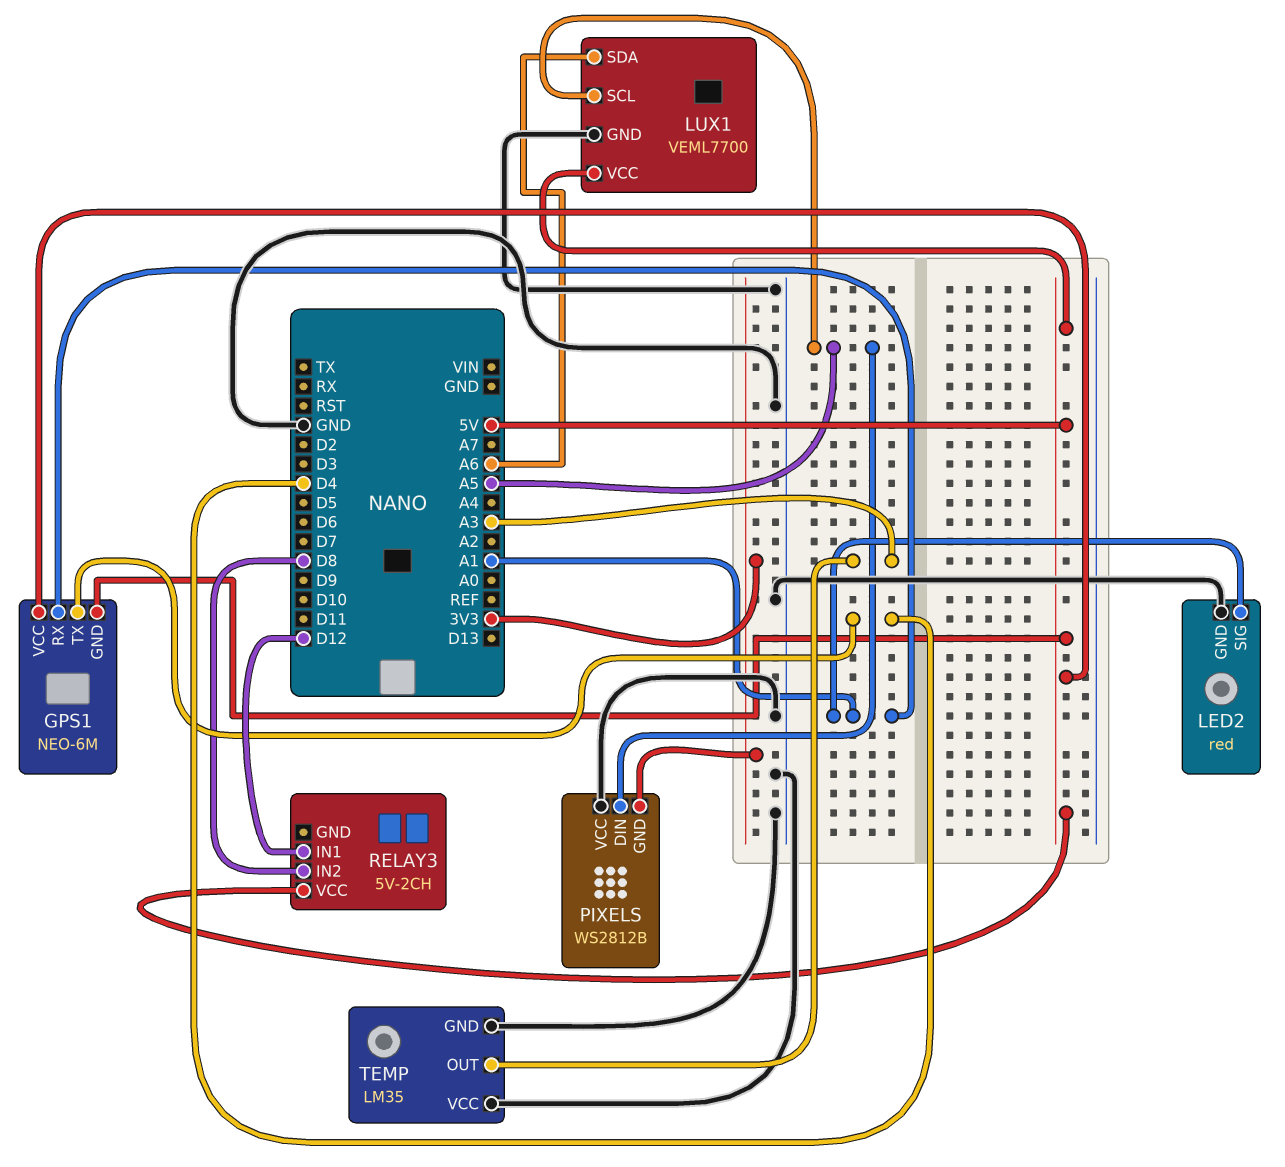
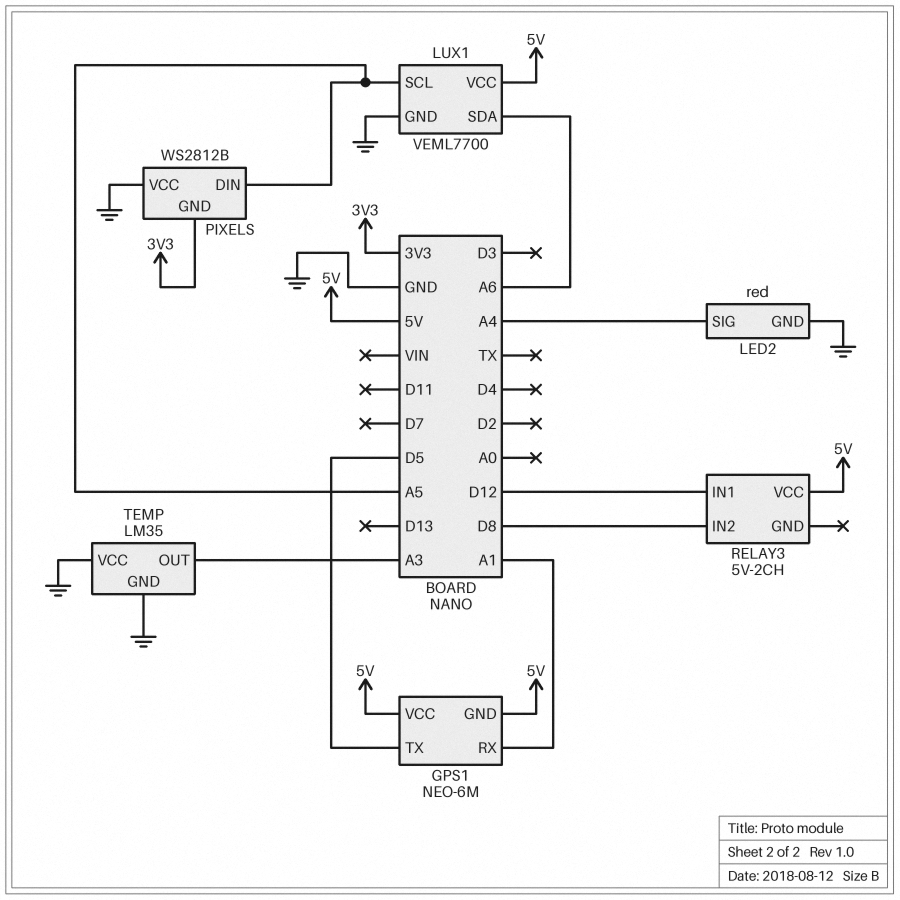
GPS1 pin TX: D4 -> D5
LED2 pin SIG: A1 -> A4

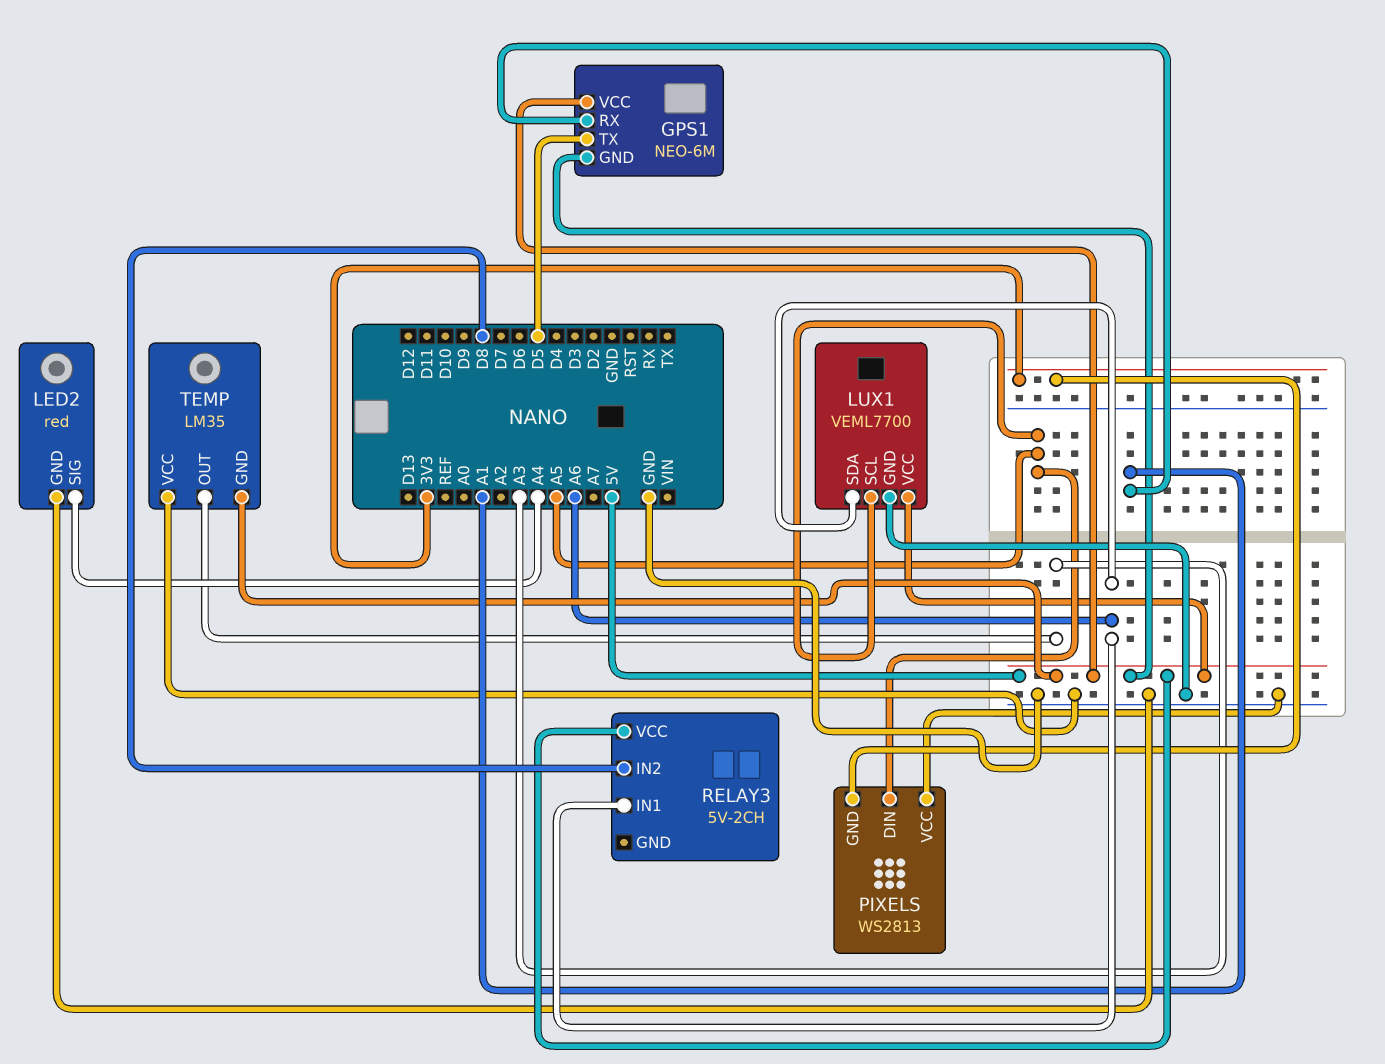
PIXELS: WS2812B -> WS2813
RELAY3 pin IN1: D12 -> A6
TEMP pin GND: GND -> 5V

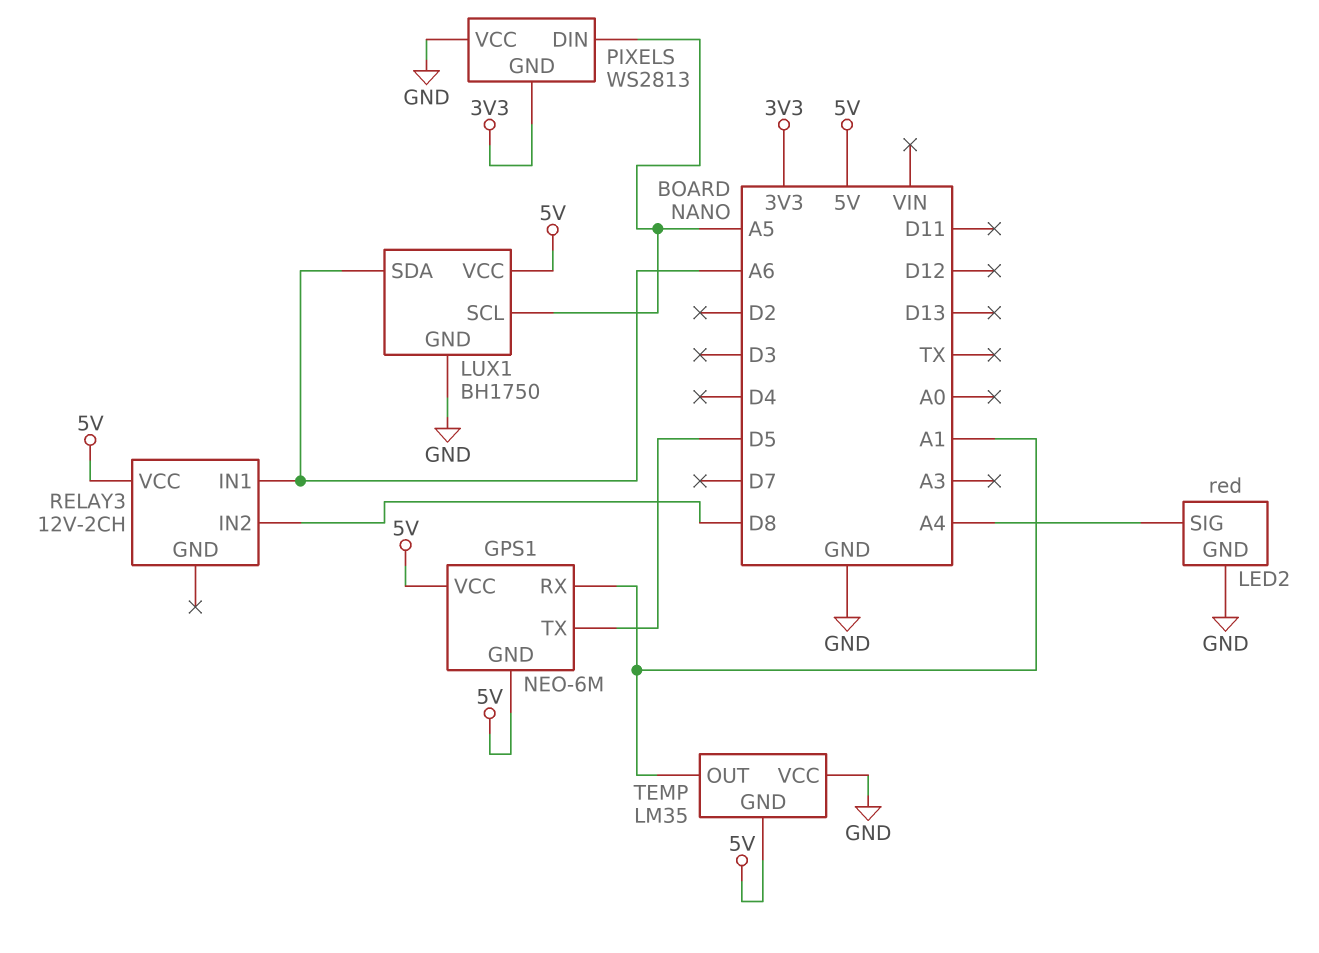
LUX1: VEML7700 -> BH1750
RELAY3: 5V-2CH -> 12V-2CH
TEMP pin OUT: A3 -> A1

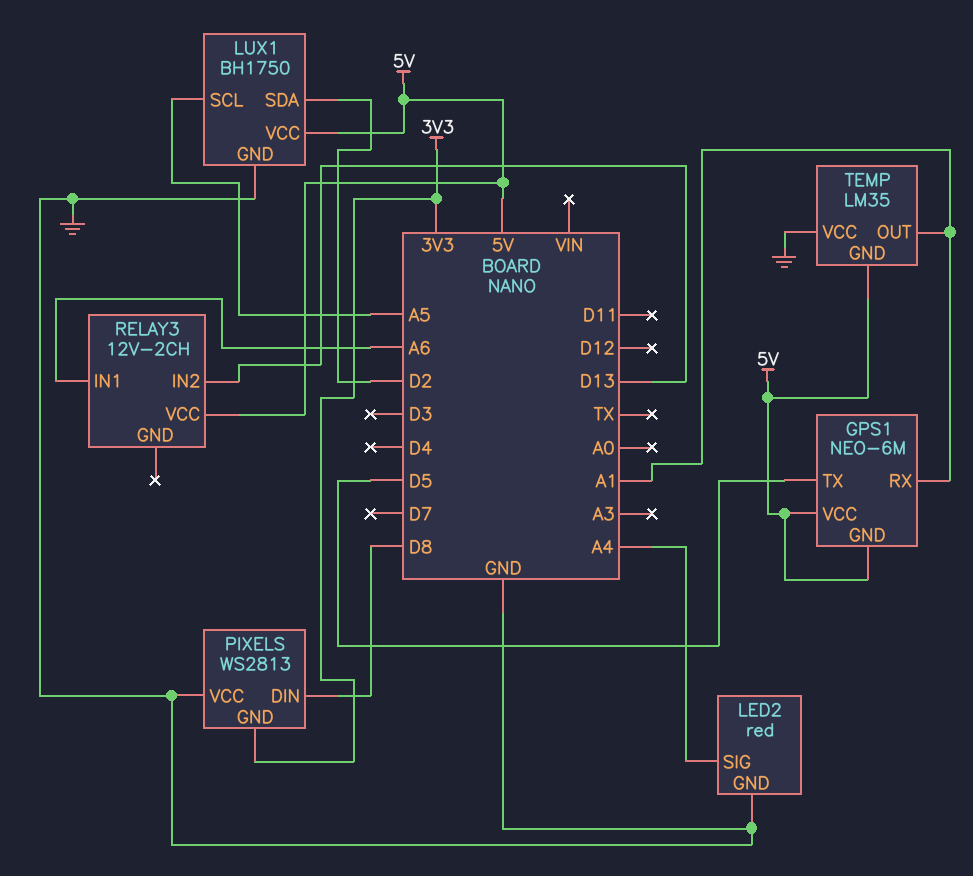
LUX1 pin SDA: A6 -> D2
PIXELS pin DIN: A5 -> D8
RELAY3 pin IN2: D8 -> D13

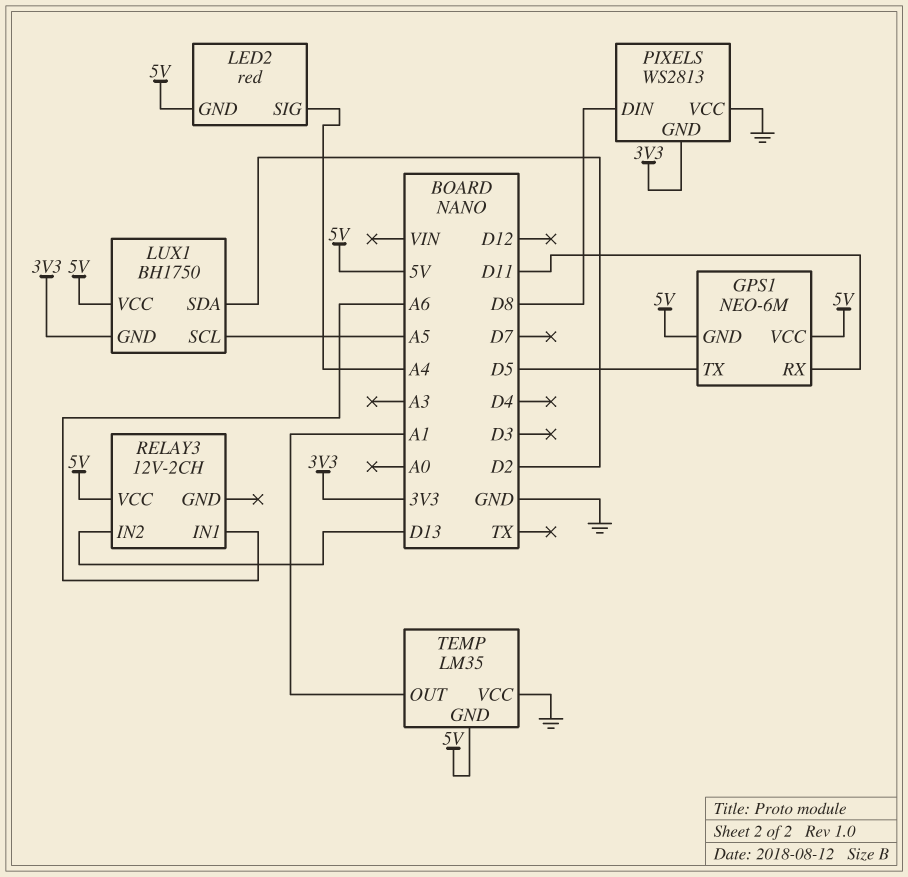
GPS1 pin RX: A1 -> D11
LED2 pin GND: GND -> 5V
LUX1 pin GND: GND -> 3V3

